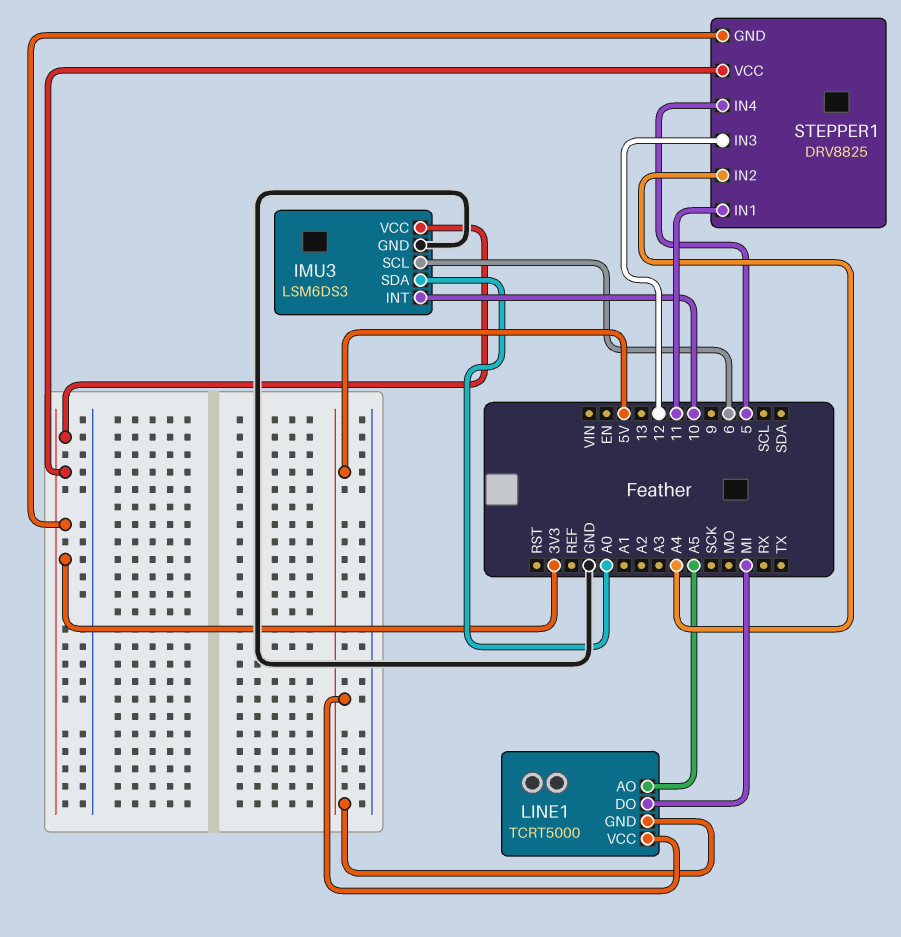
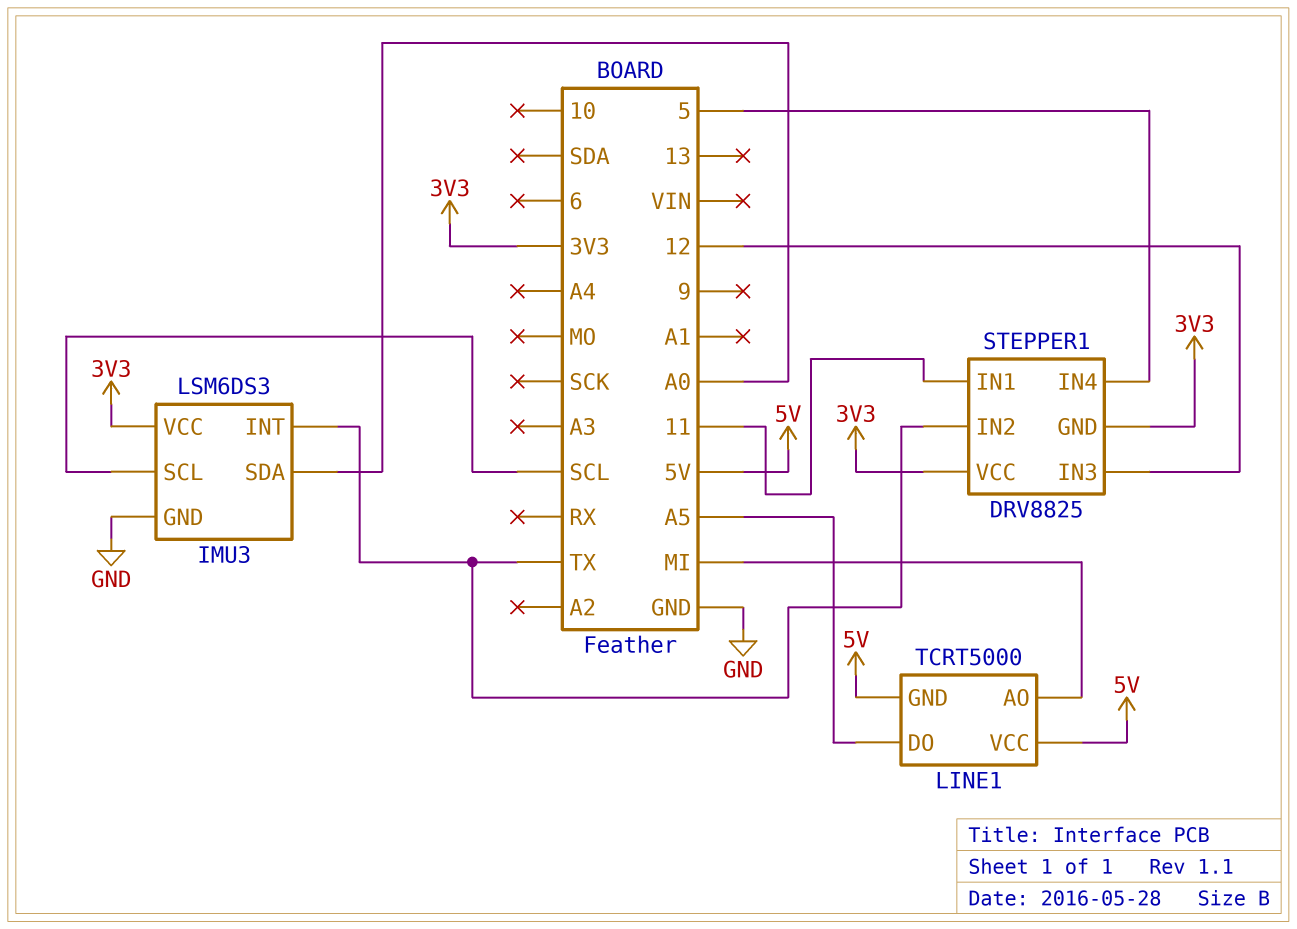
IMU3 pin INT: 10 -> TX
IMU3 pin SCL: 6 -> SCL
LINE1 pin AO: A5 -> MI
LINE1 pin DO: MI -> A5
STEPPER1 pin IN2: A4 -> TX

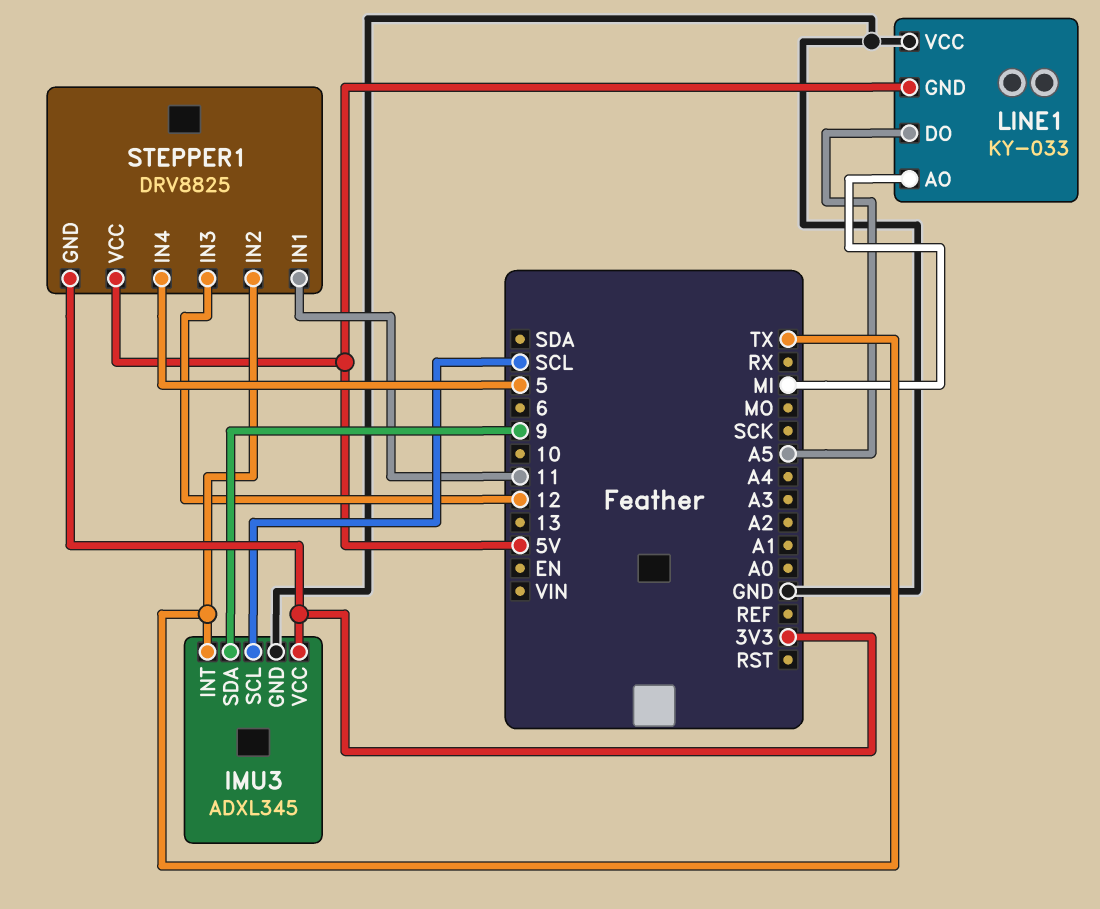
IMU3: LSM6DS3 -> ADXL345
IMU3 pin SDA: A0 -> 9
LINE1: TCRT5000 -> KY-033
LINE1 pin VCC: 5V -> GND
STEPPER1 pin VCC: 3V3 -> 5V

